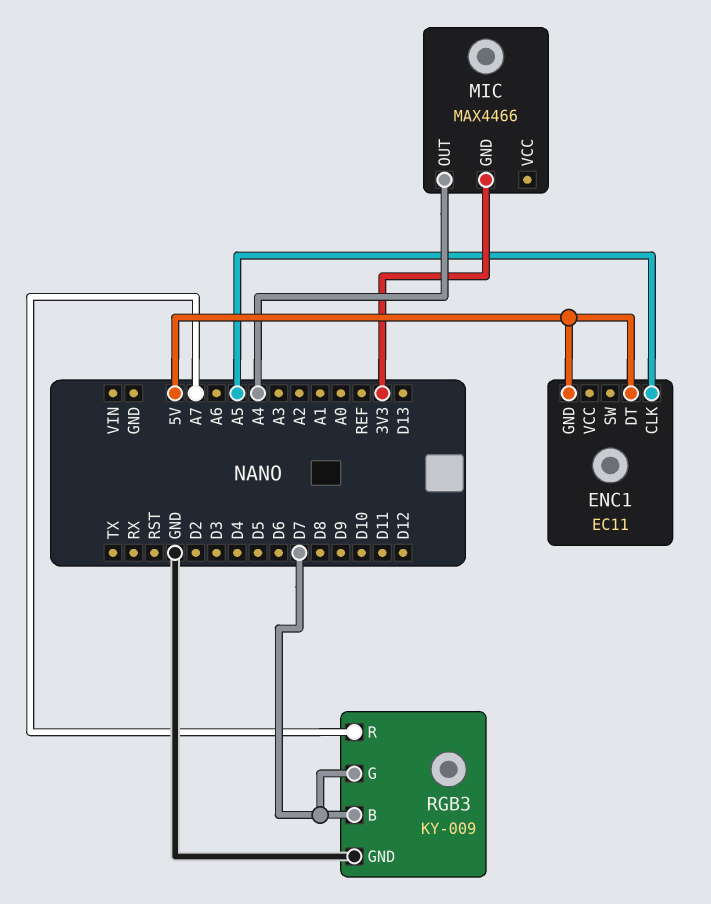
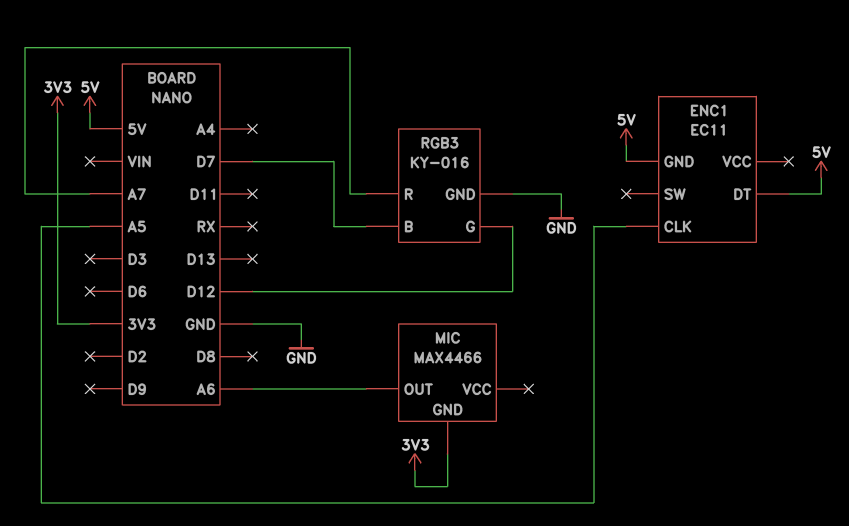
MIC pin OUT: A4 -> A6
RGB3: KY-009 -> KY-016
RGB3 pin G: D7 -> D12

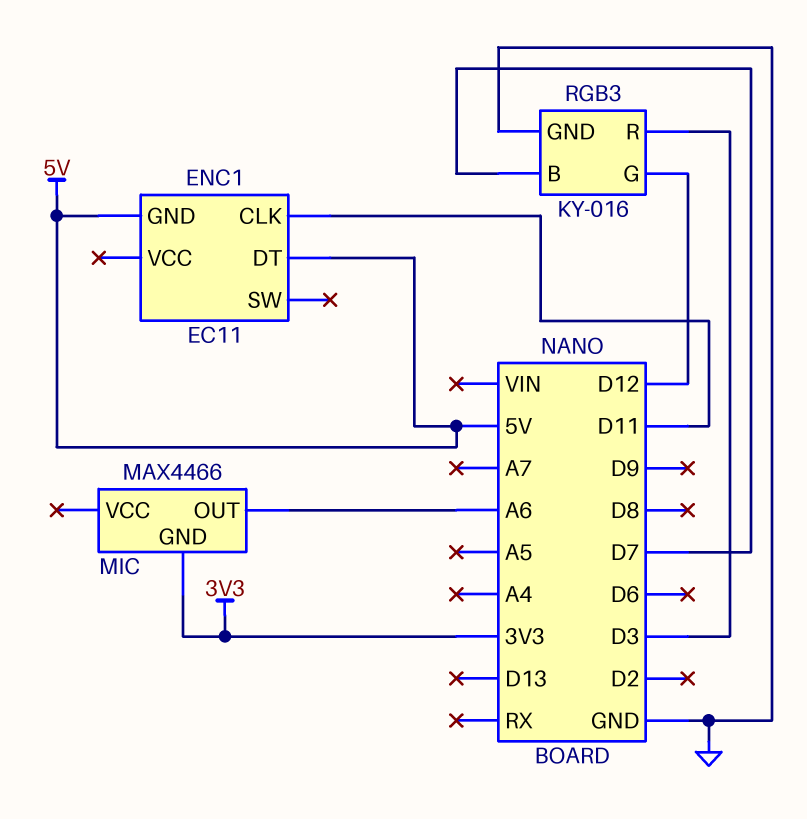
ENC1 pin CLK: A5 -> D11
RGB3 pin R: A7 -> D3

